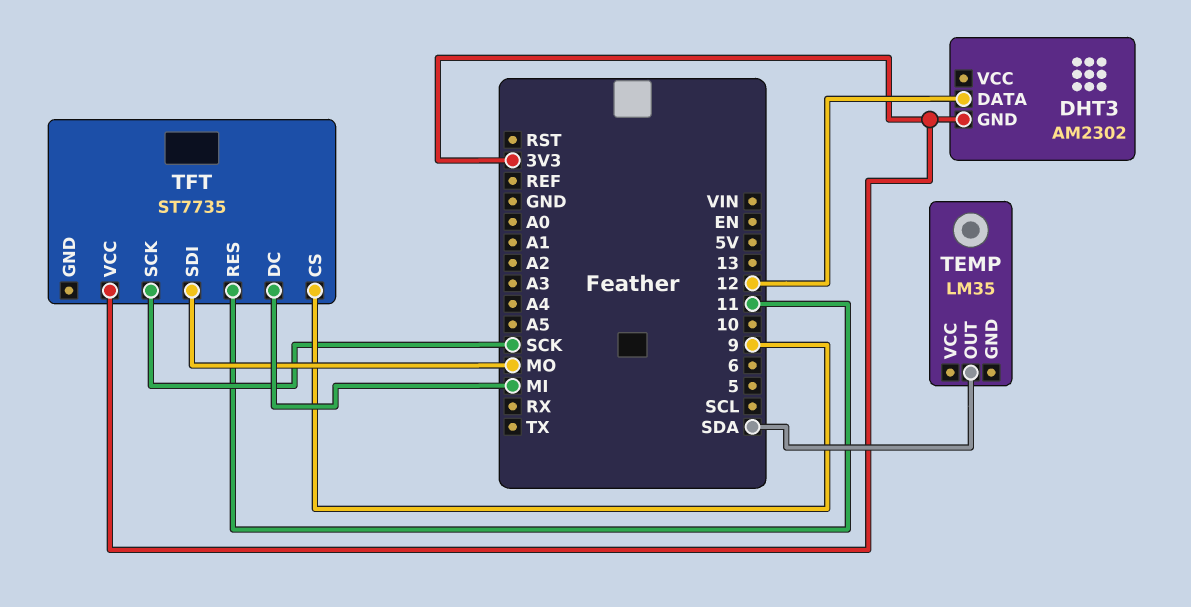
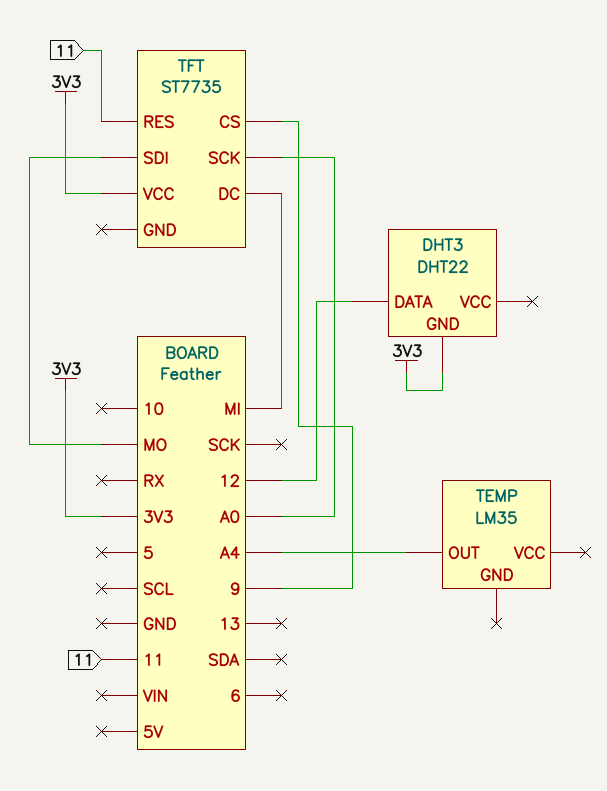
DHT3: AM2302 -> DHT22
TEMP pin OUT: SDA -> A4
TFT pin SCK: SCK -> A0

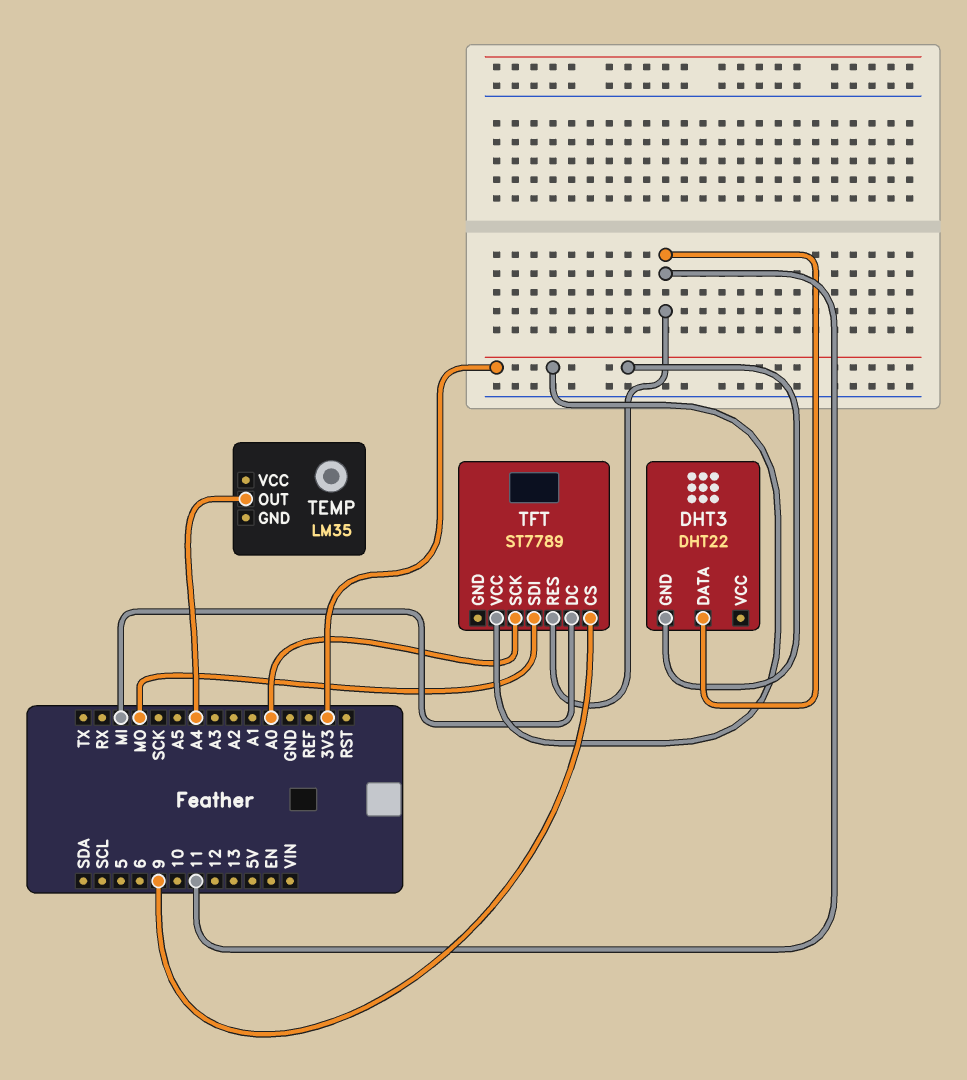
DHT3 pin DATA: 12 -> 11
TFT: ST7735 -> ST7789

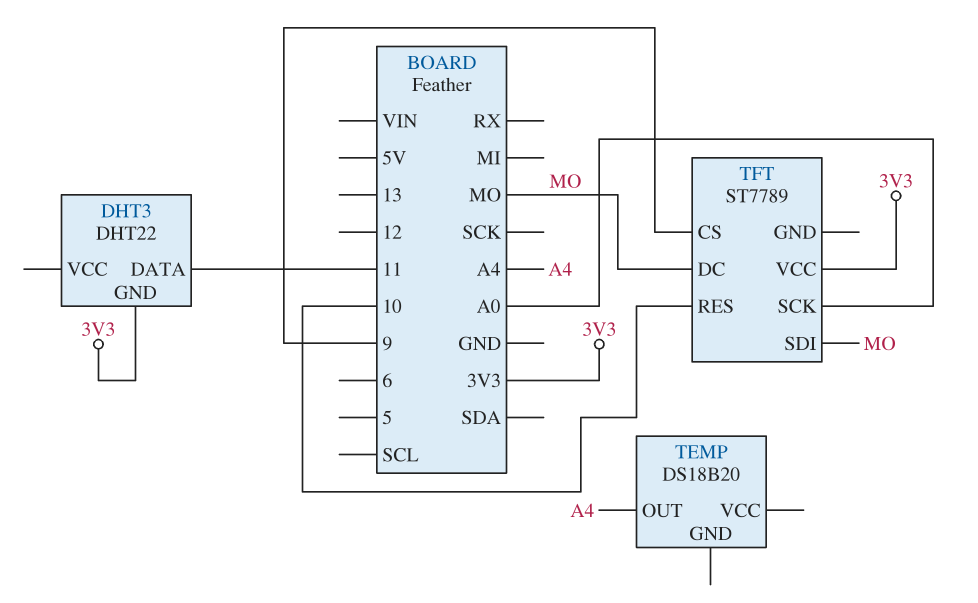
TEMP: LM35 -> DS18B20
TFT pin DC: MI -> MO
TFT pin RES: 11 -> 10

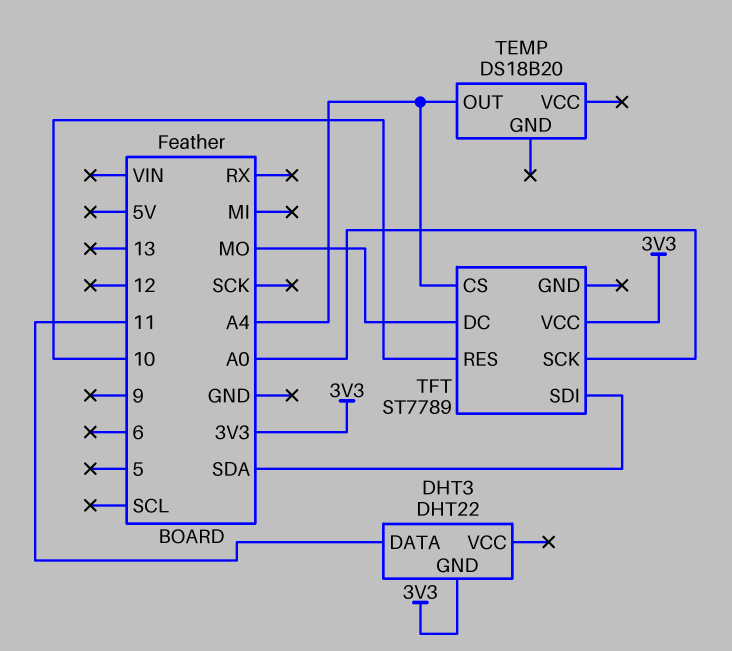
TFT pin CS: 9 -> A4
TFT pin SDI: MO -> SDA

